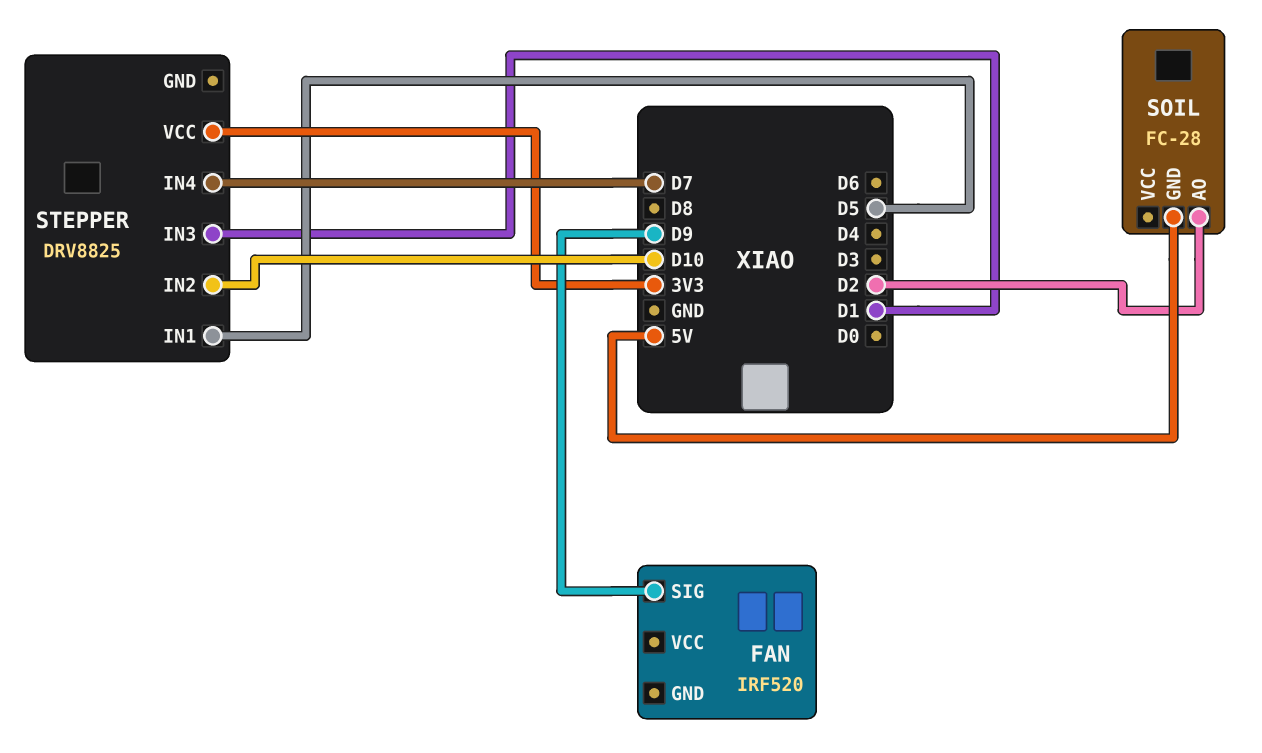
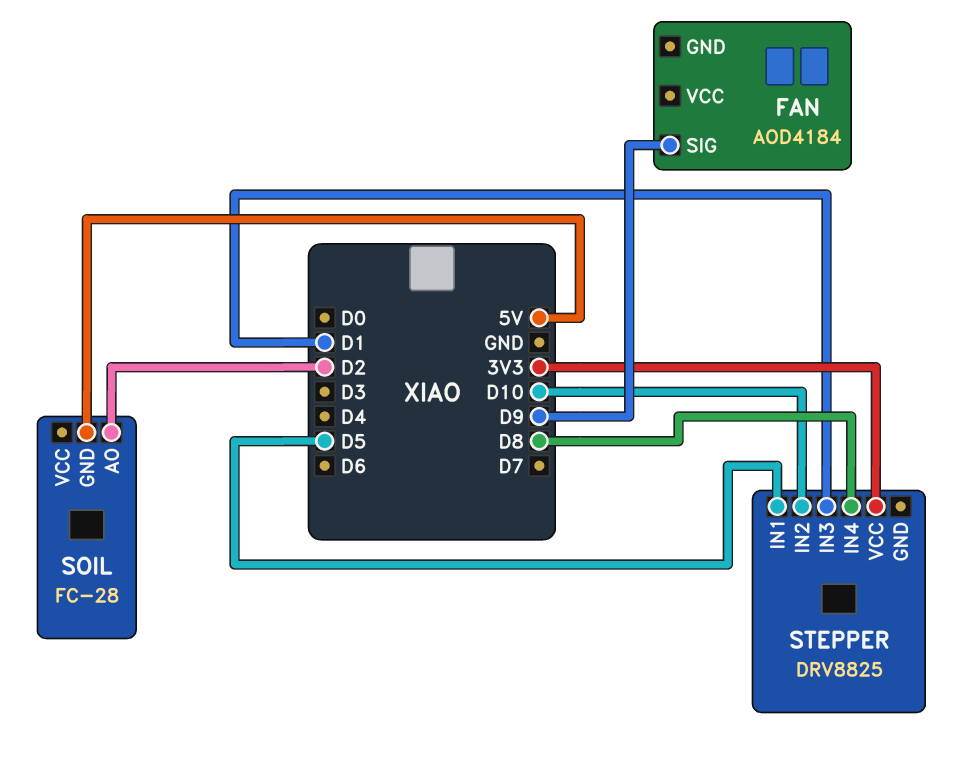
FAN: IRF520 -> AOD4184
STEPPER pin IN4: D7 -> D8

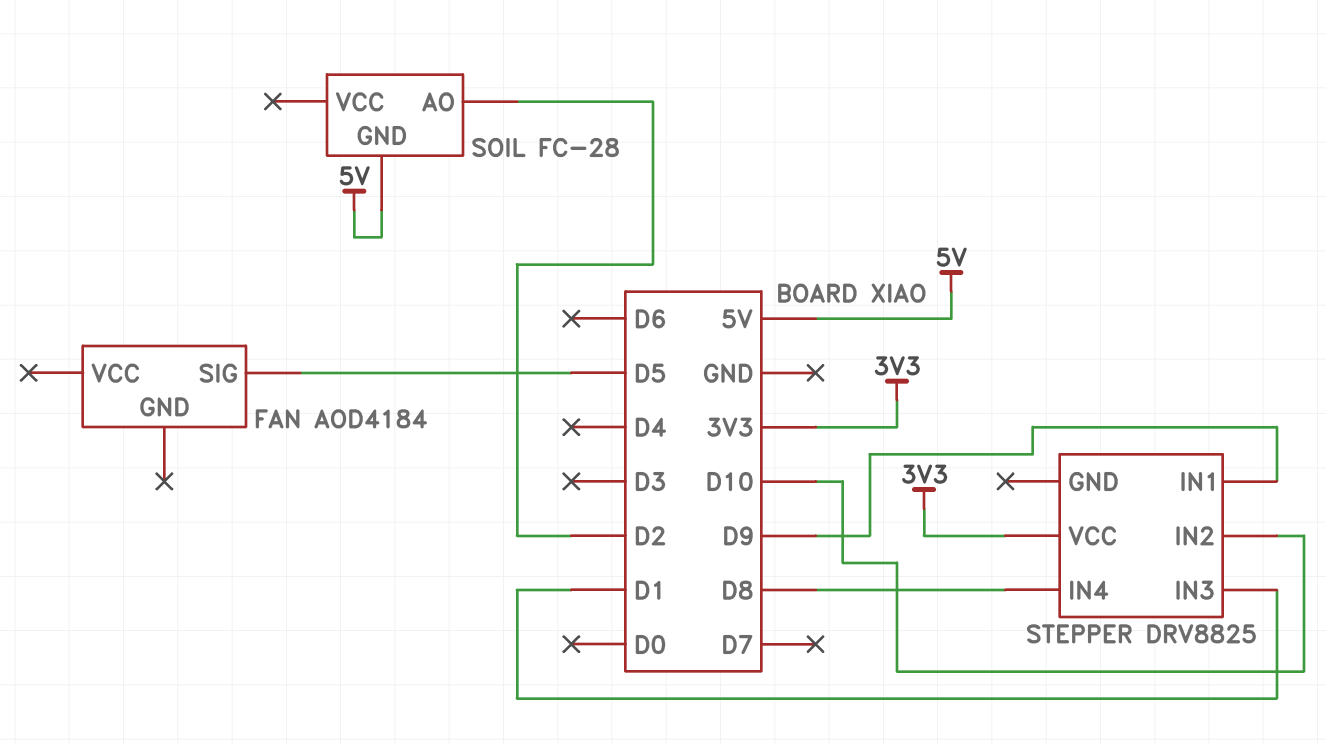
FAN pin SIG: D9 -> D5
STEPPER pin IN1: D5 -> D9

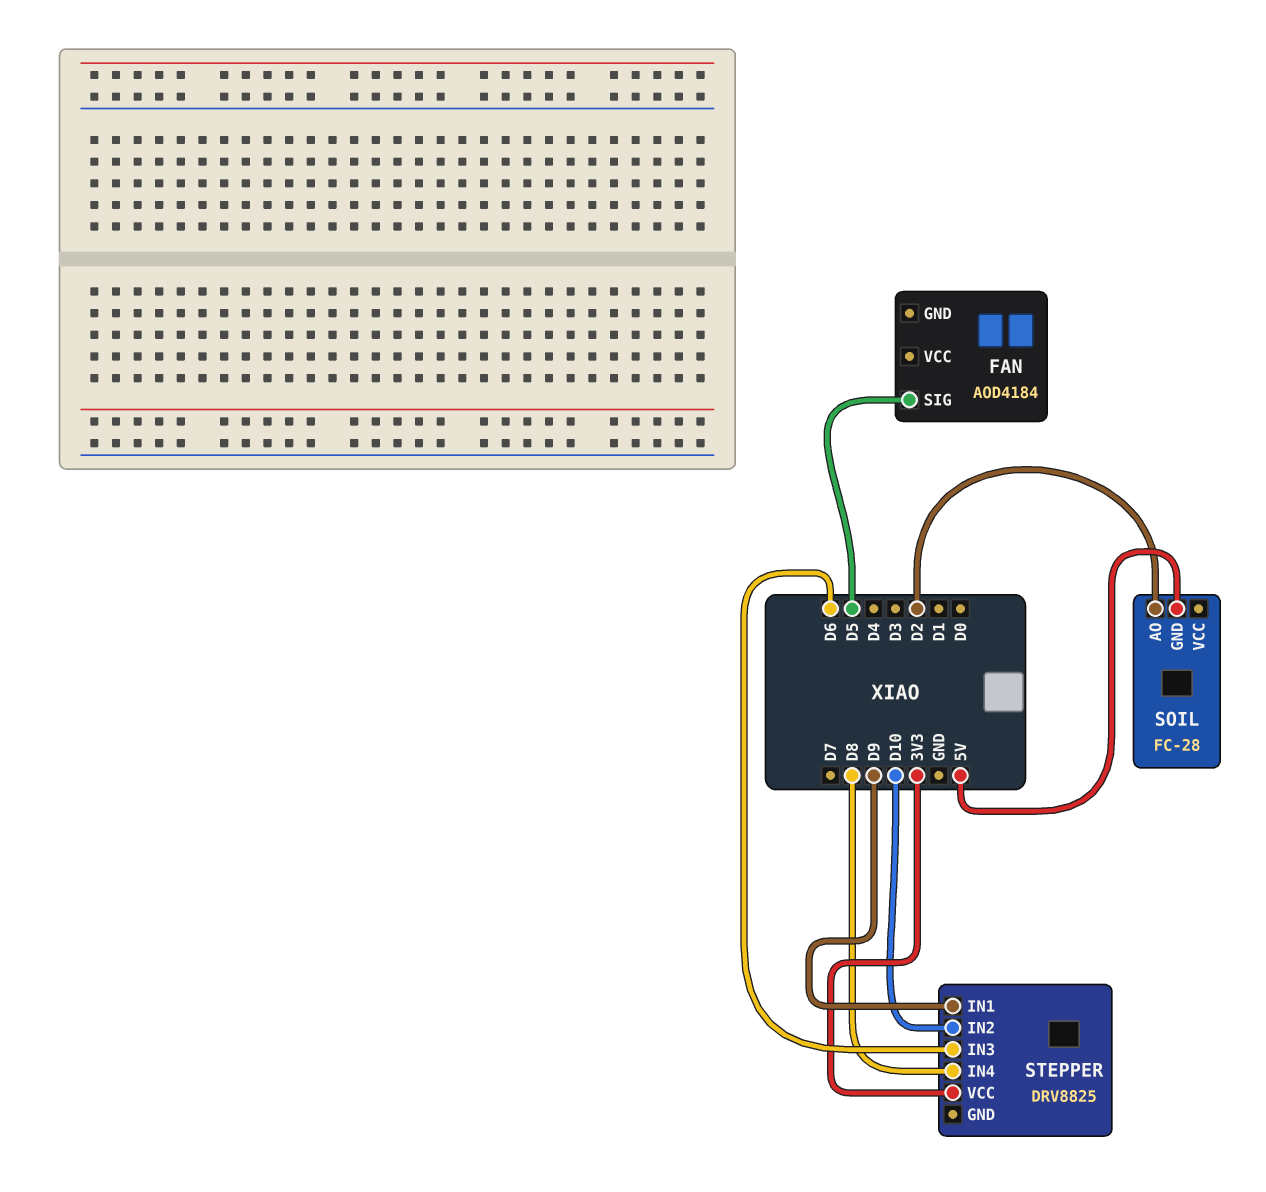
STEPPER pin IN3: D1 -> D6

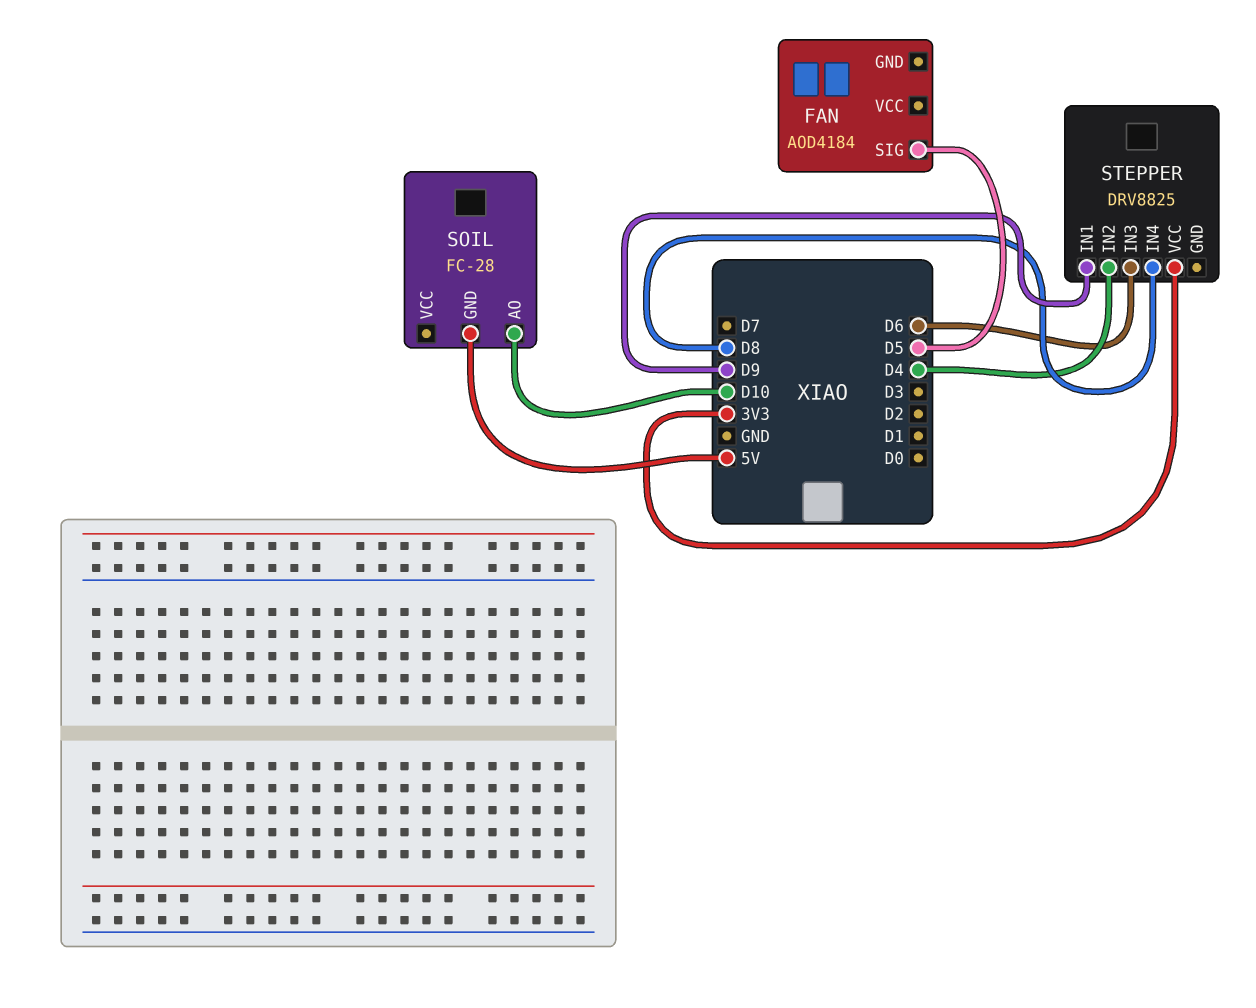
SOIL pin AO: D2 -> D10
STEPPER pin IN2: D10 -> D4

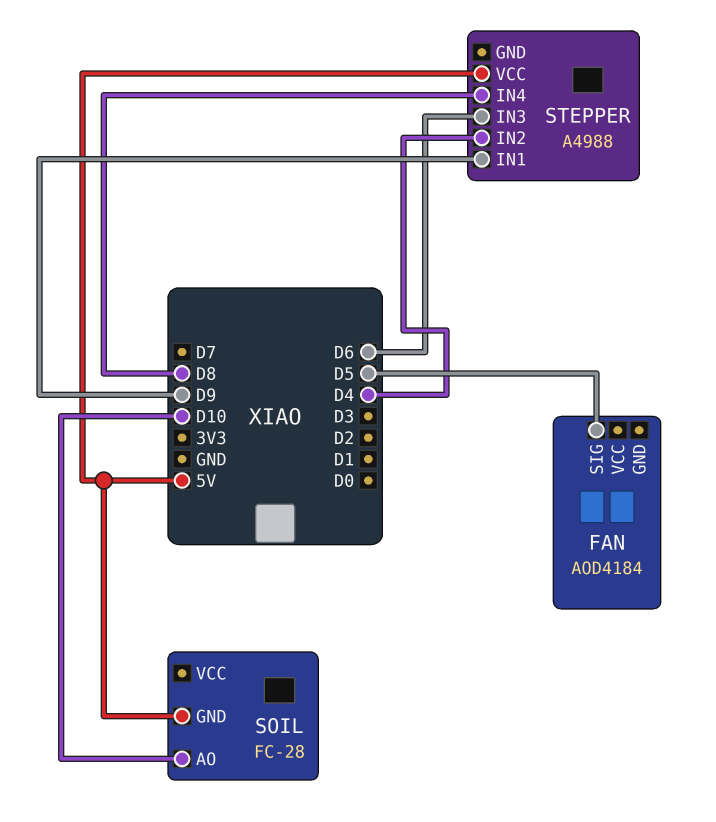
STEPPER: DRV8825 -> A4988
STEPPER pin VCC: 3V3 -> 5V

